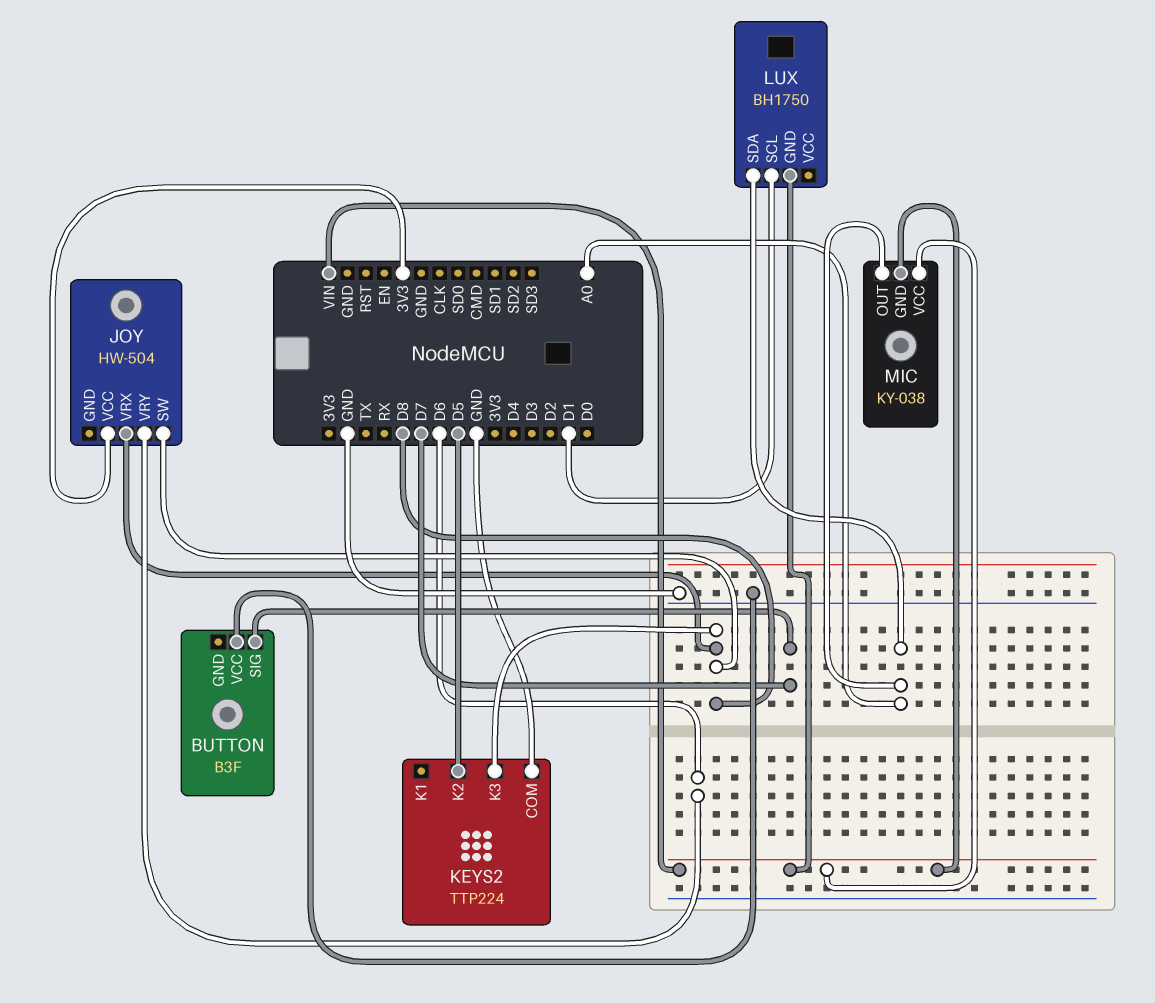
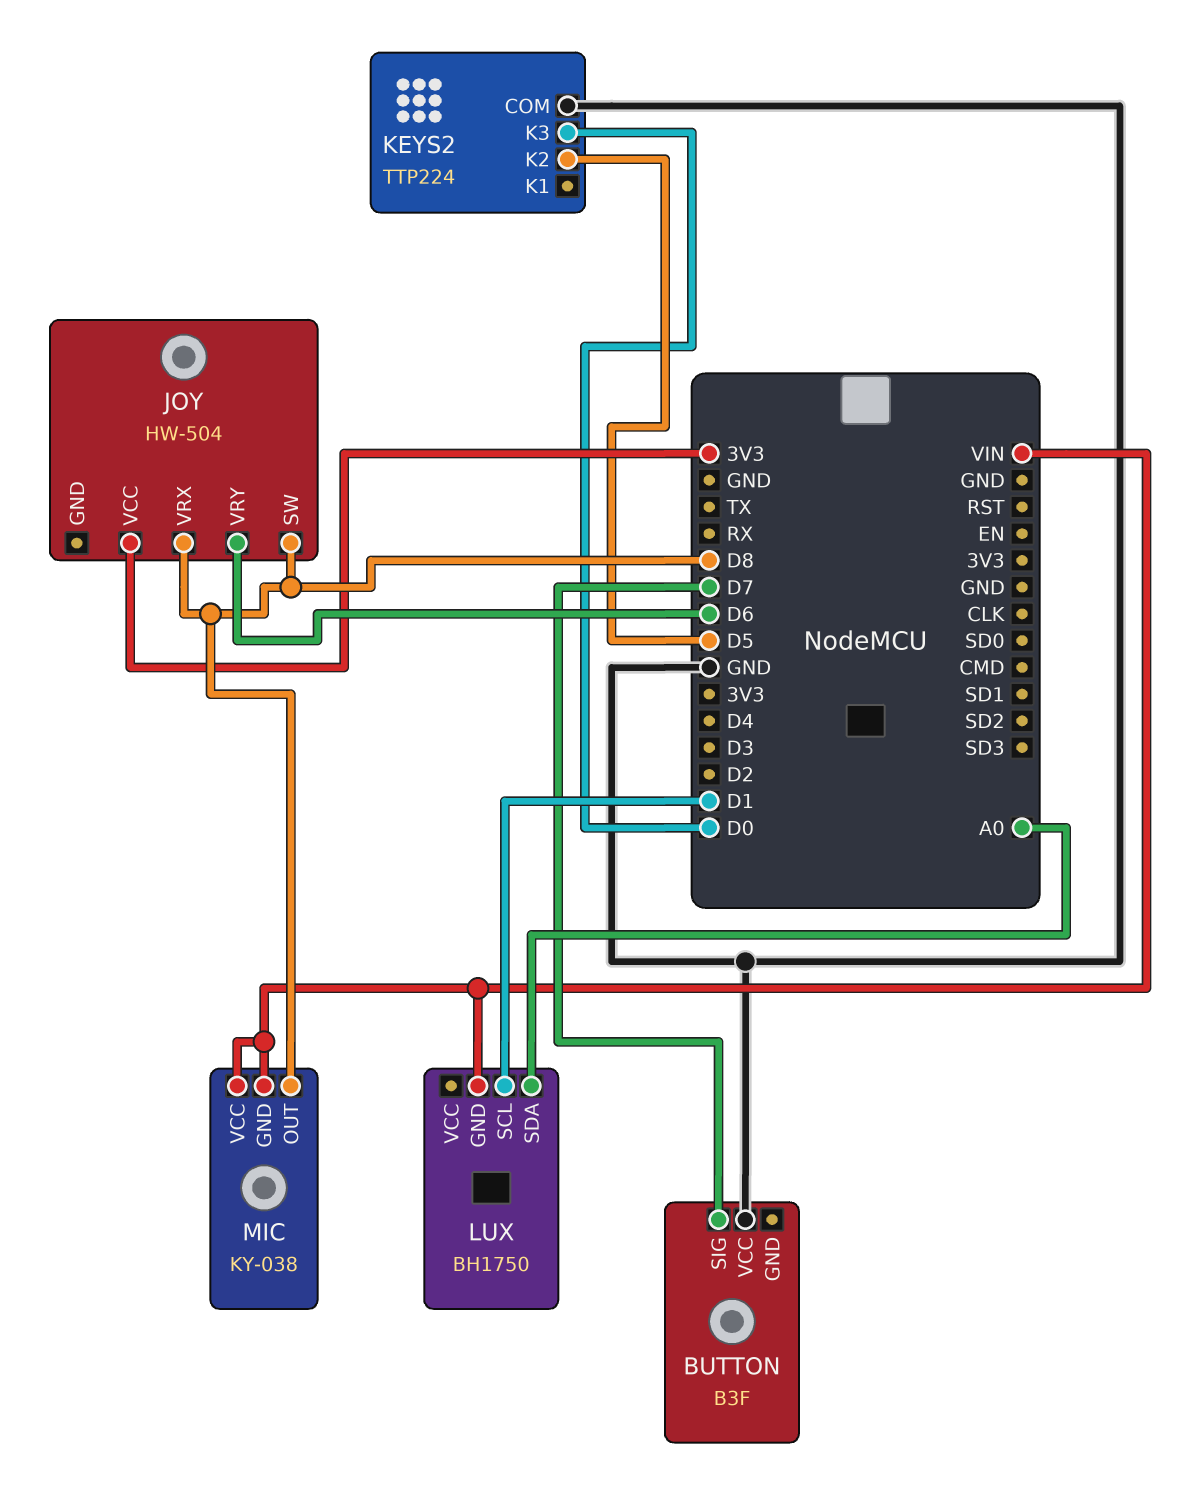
KEYS2 pin K3: D8 -> D0
MIC pin OUT: A0 -> D8

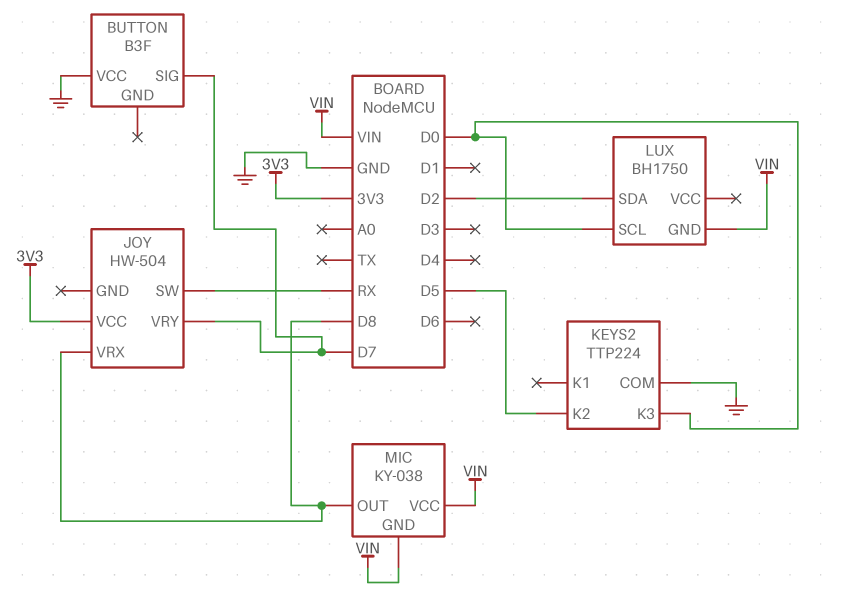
JOY pin SW: D8 -> RX
JOY pin VRY: D6 -> D7
LUX pin SCL: D1 -> D0
LUX pin SDA: A0 -> D2

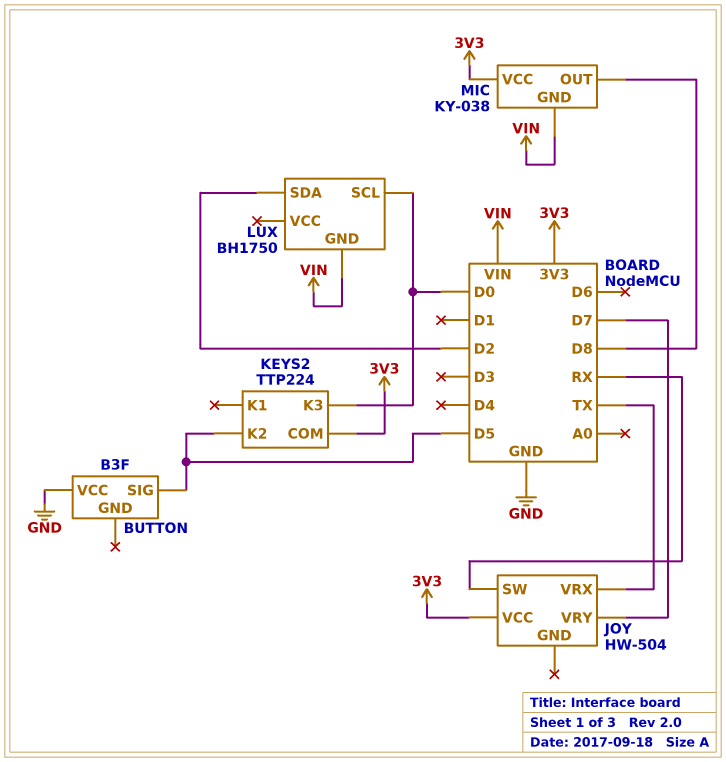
BUTTON pin SIG: D7 -> D5
JOY pin VRX: D8 -> TX
KEYS2 pin COM: GND -> 3V3
MIC pin VCC: VIN -> 3V3

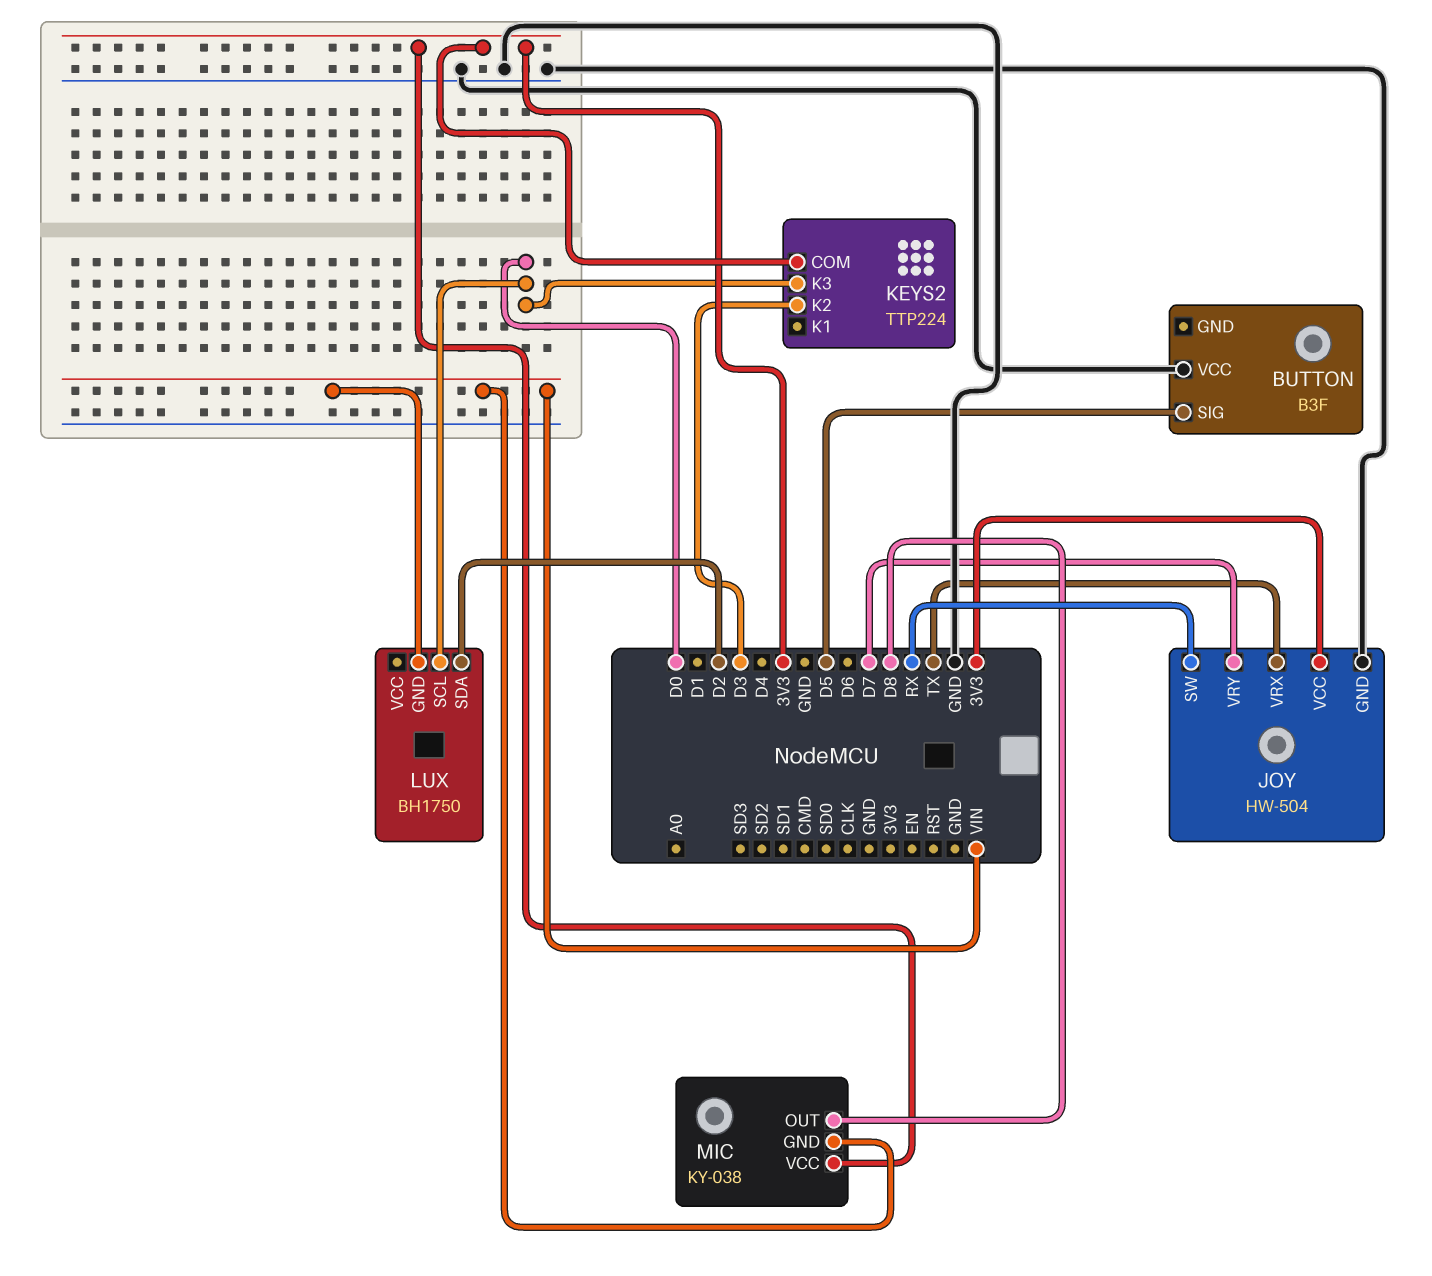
JOY pin GND: none -> GND
KEYS2 pin K2: D5 -> D3

